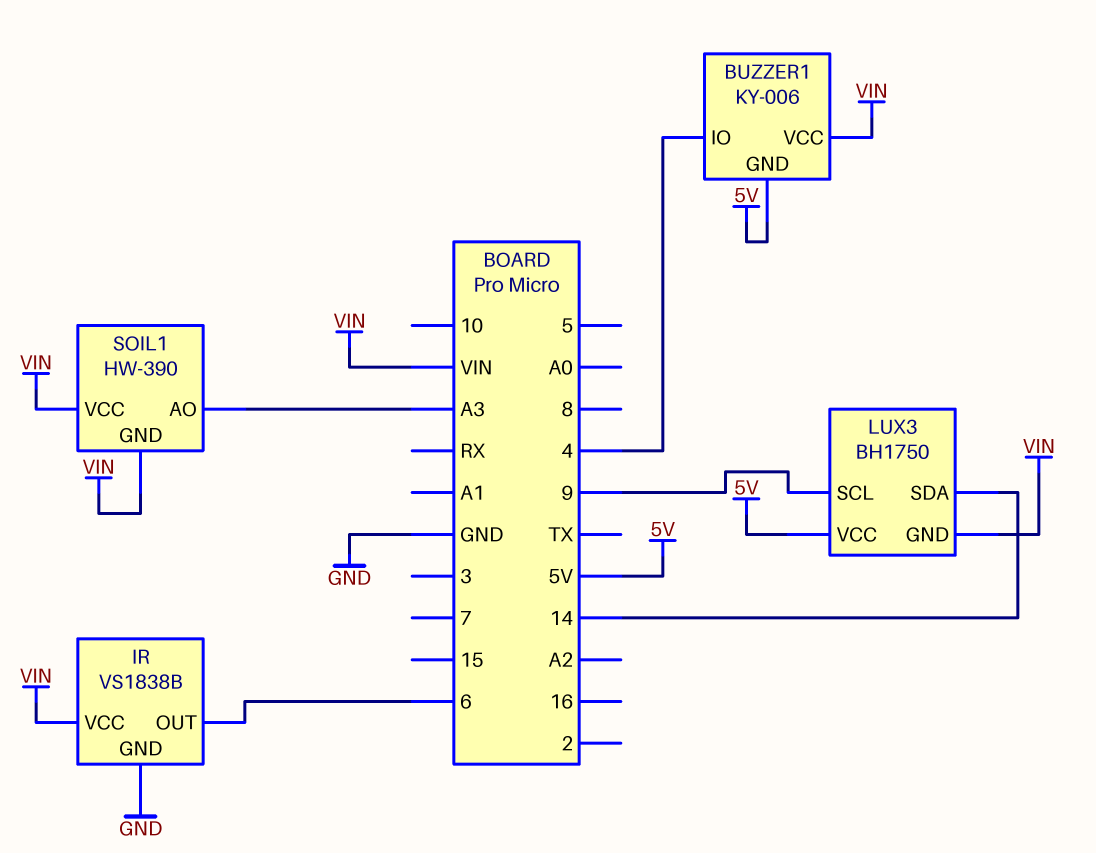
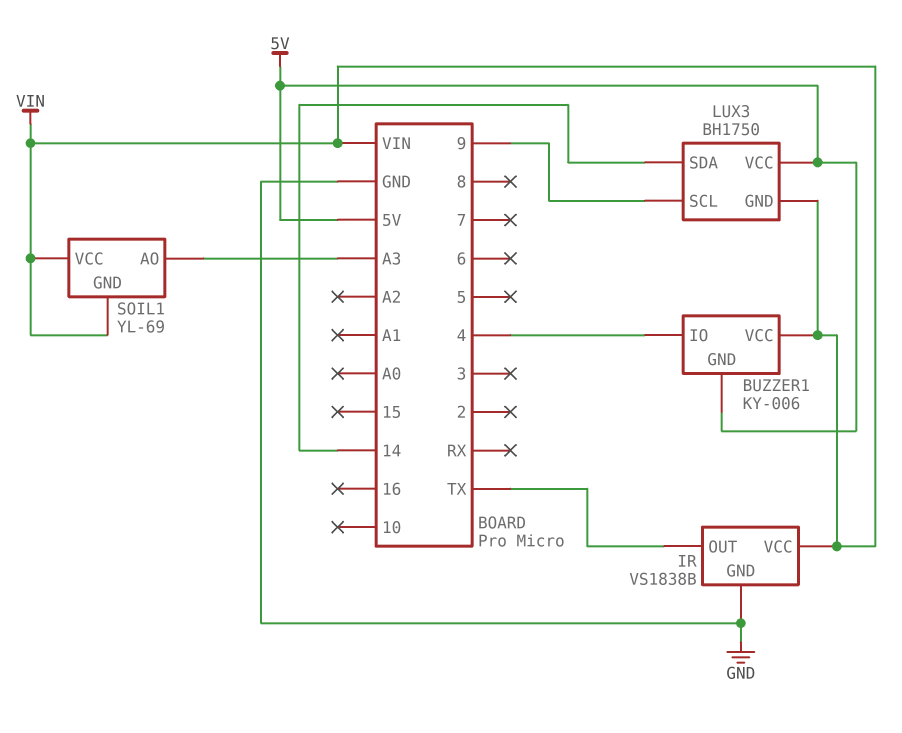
IR pin OUT: 6 -> TX
SOIL1: HW-390 -> YL-69

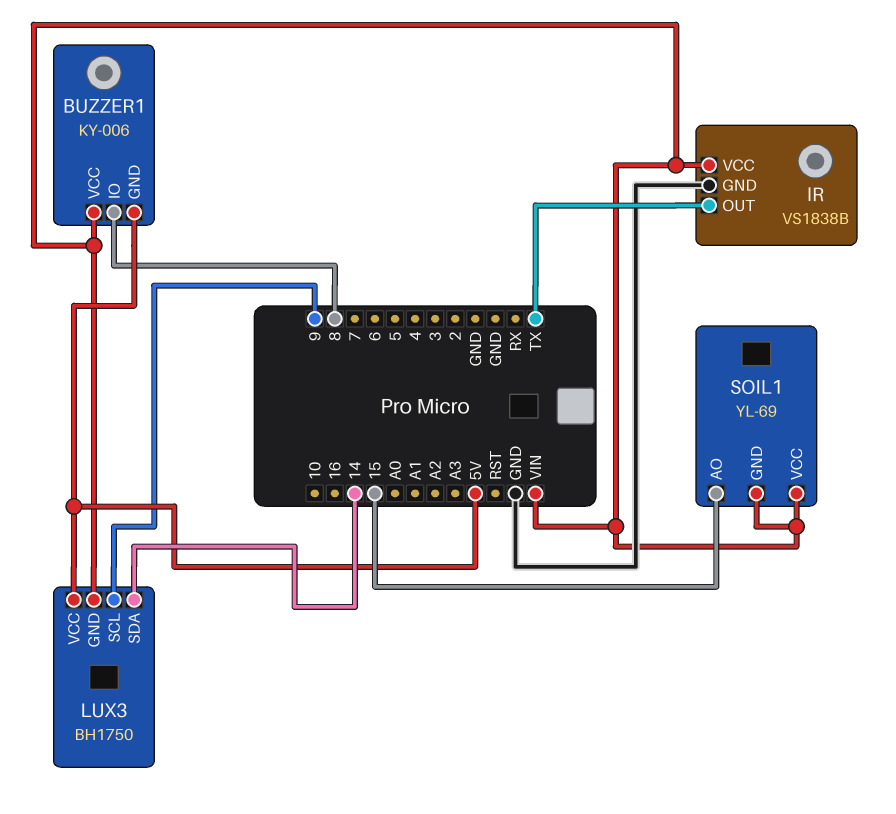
BUZZER1 pin IO: 4 -> 8
SOIL1 pin AO: A3 -> 15

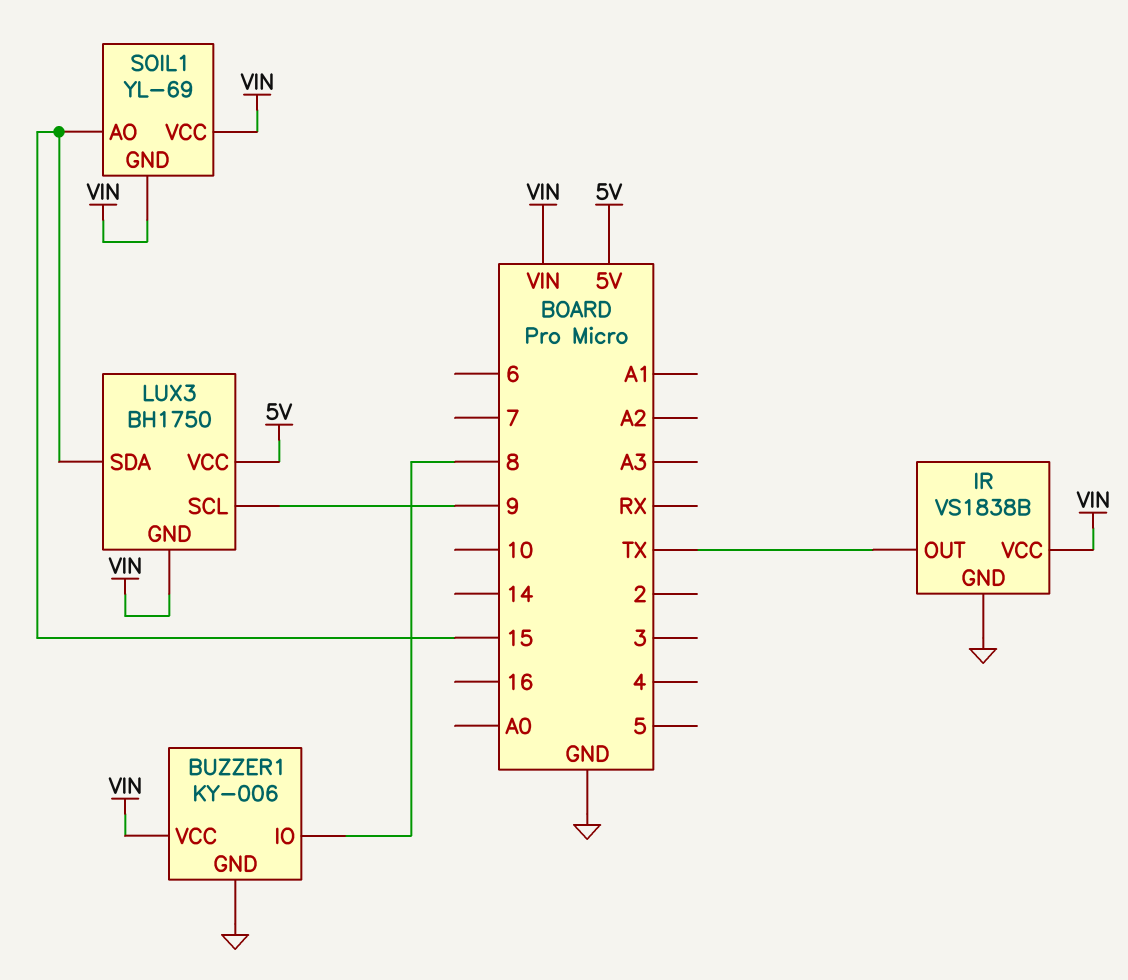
BUZZER1 pin GND: 5V -> GND
LUX3 pin SDA: 14 -> 15

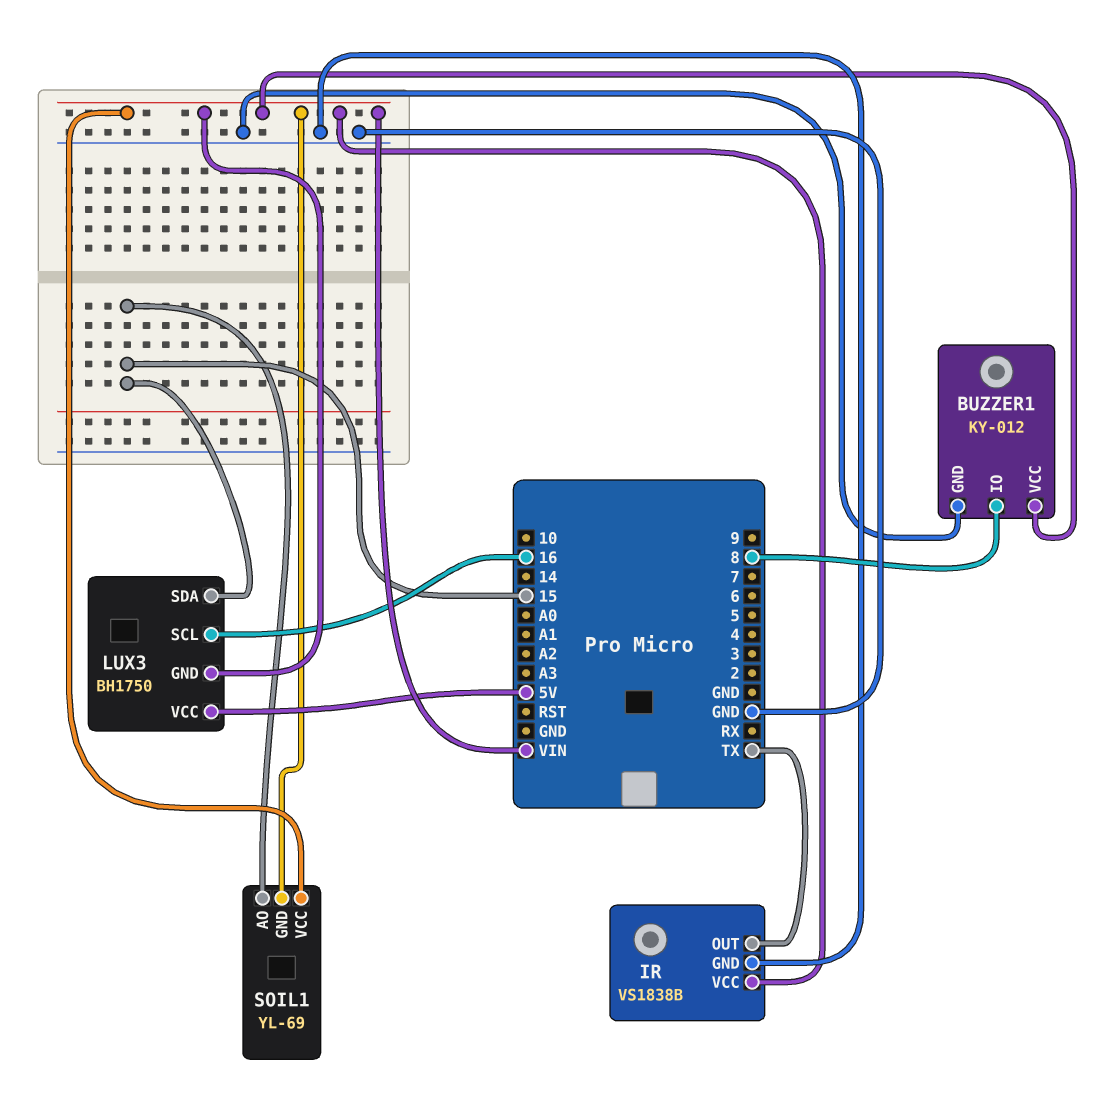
BUZZER1: KY-006 -> KY-012
LUX3 pin SCL: 9 -> 16

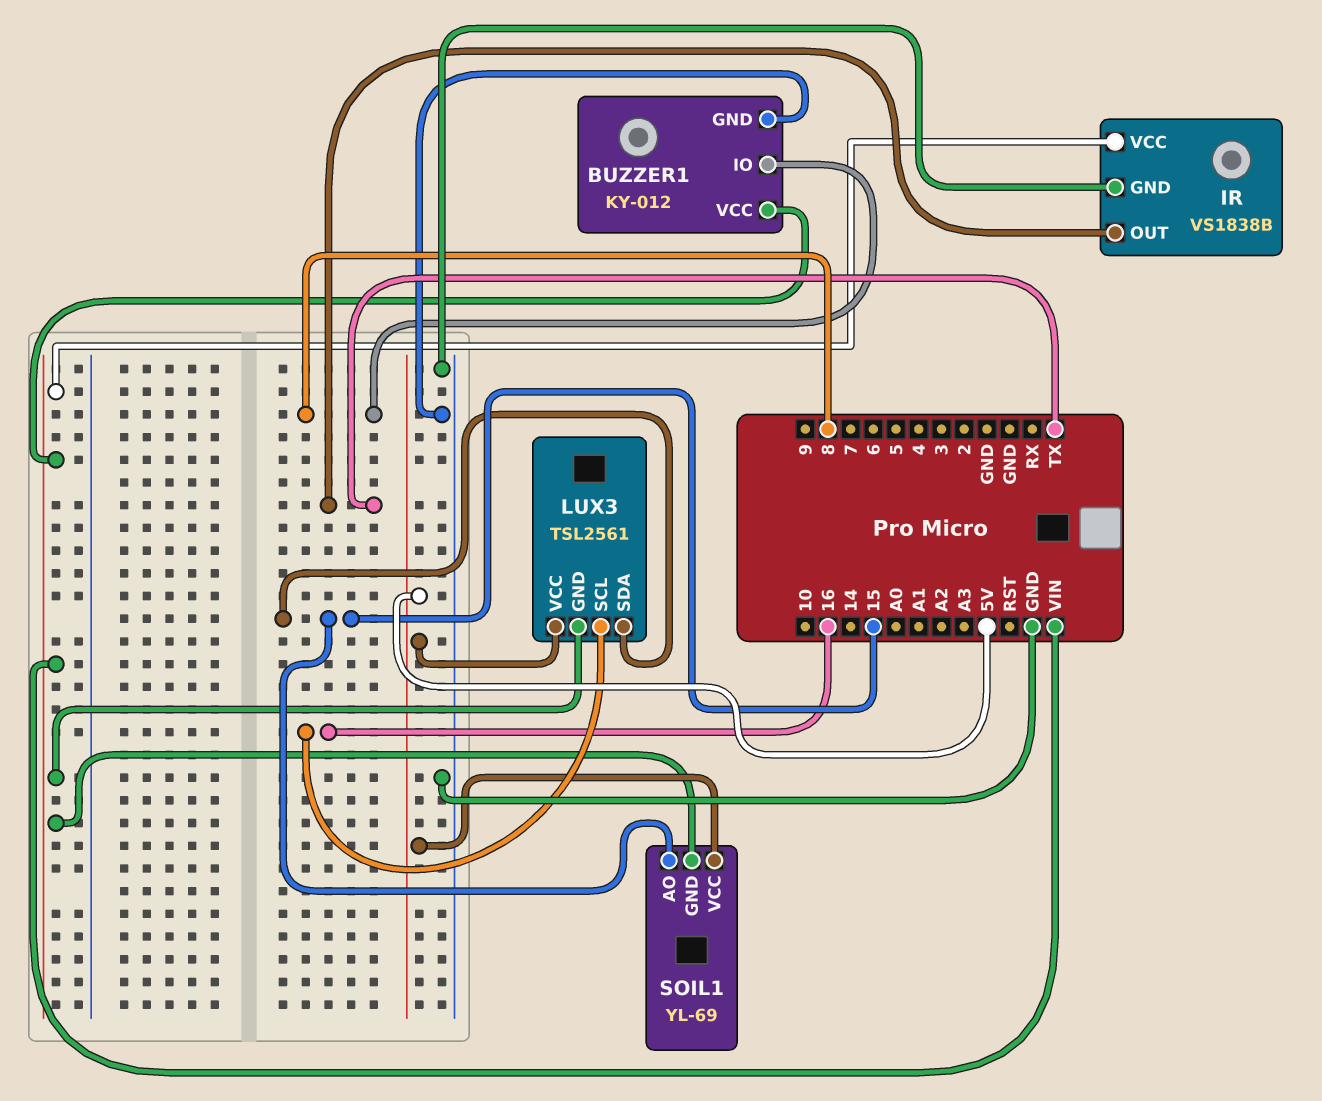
LUX3: BH1750 -> TSL2561
SOIL1 pin VCC: VIN -> 5V

